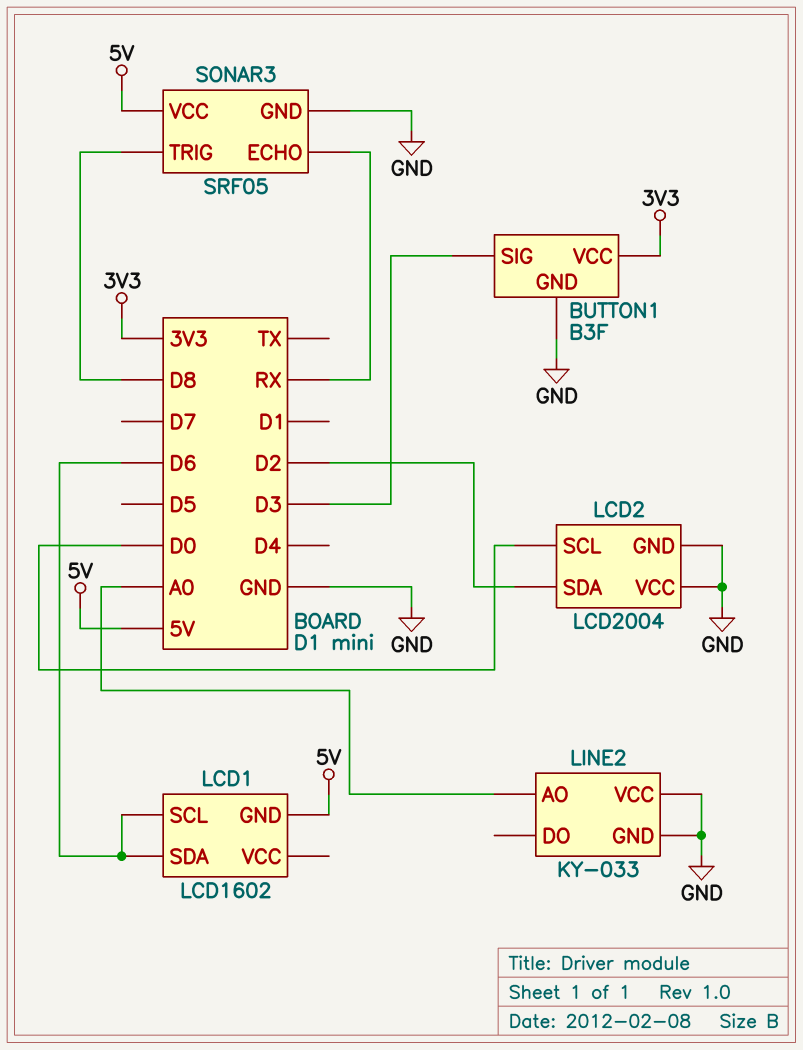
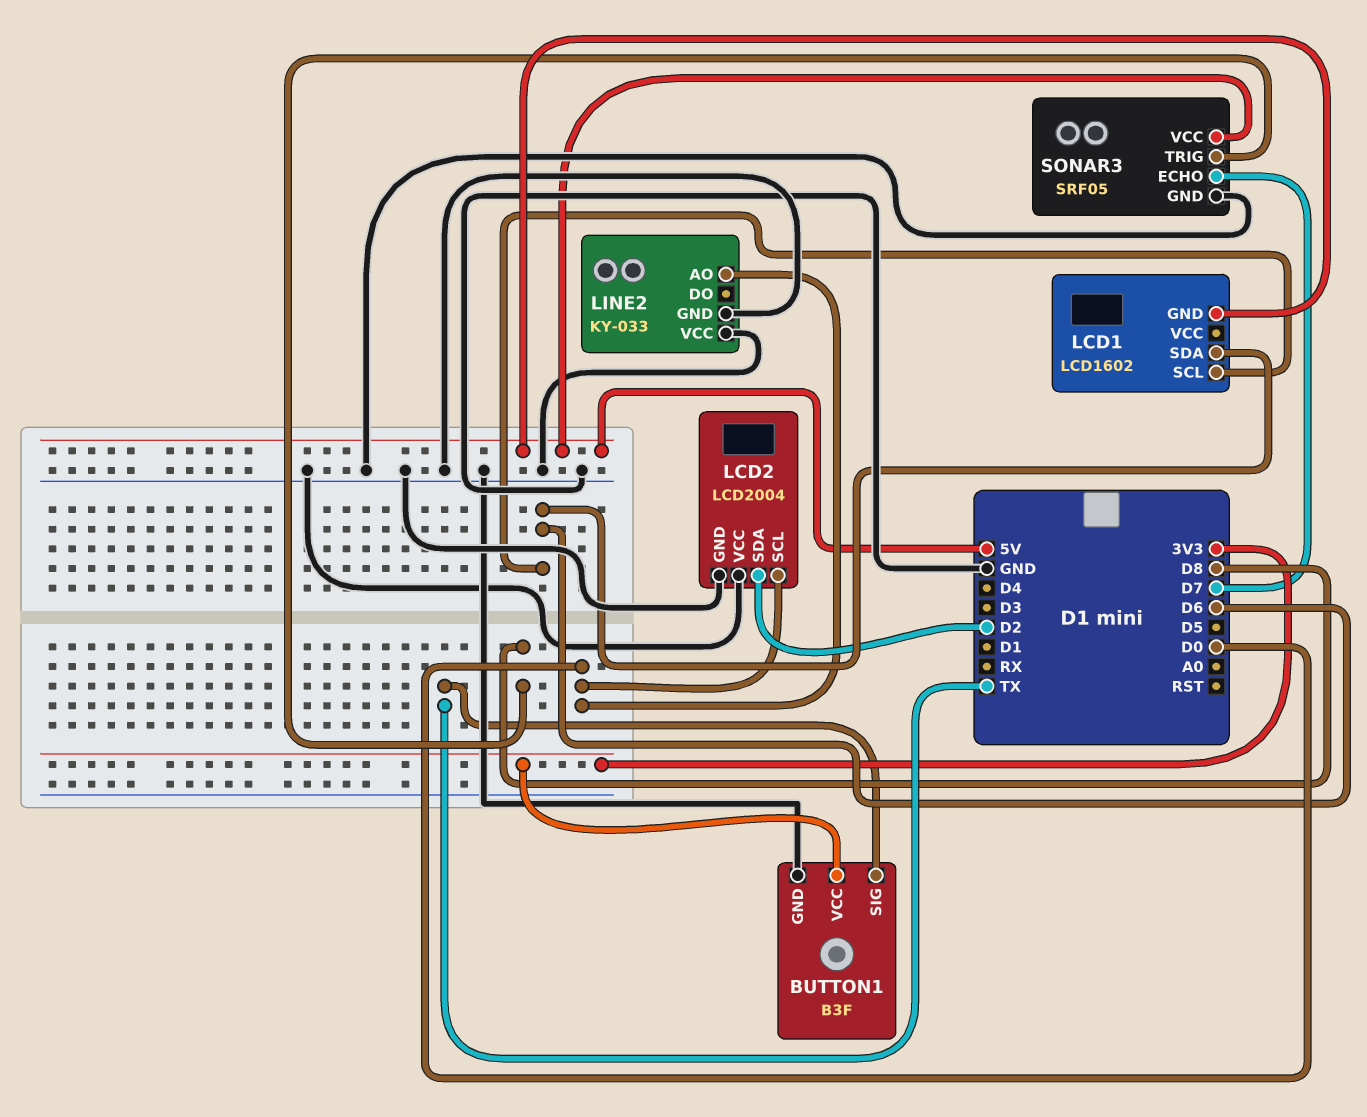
BUTTON1 pin SIG: D3 -> TX
LINE2 pin AO: A0 -> D0
SONAR3 pin ECHO: RX -> D7

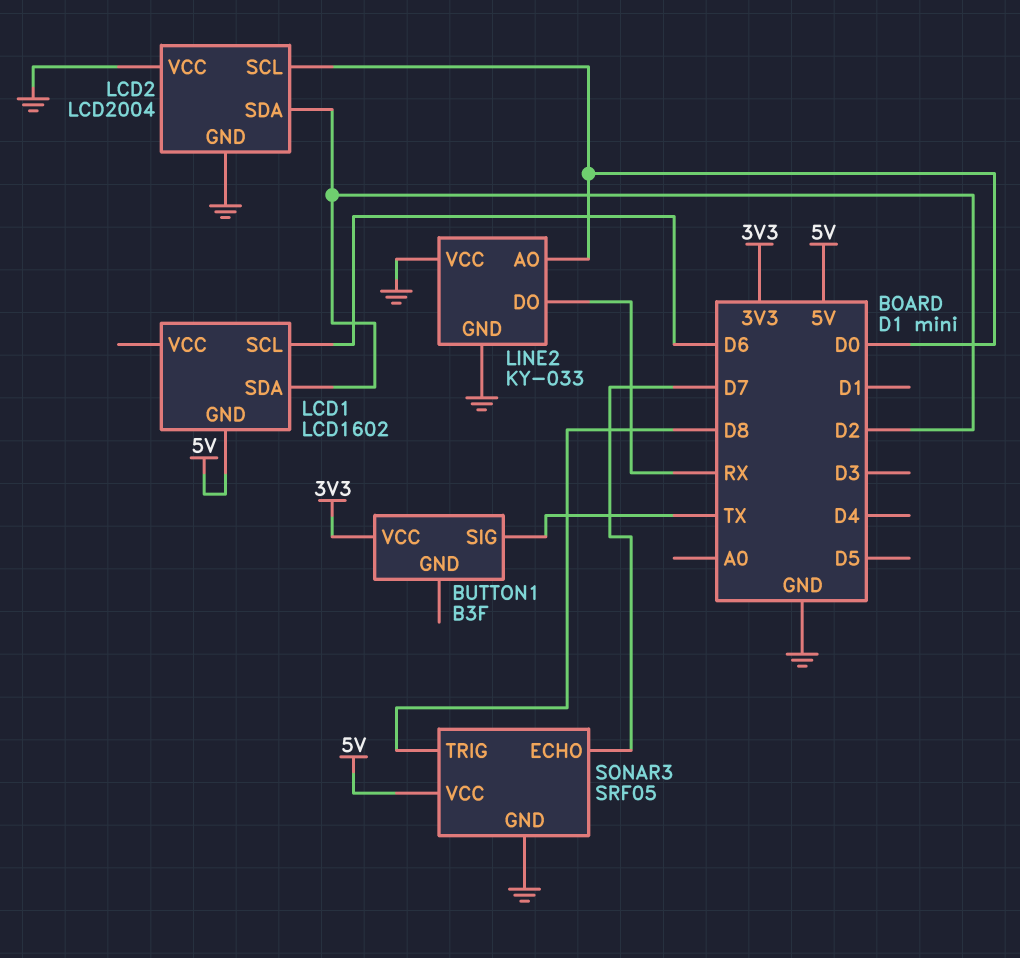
BUTTON1 pin GND: GND -> none
LCD1 pin SDA: D6 -> D2
LINE2 pin DO: none -> RX

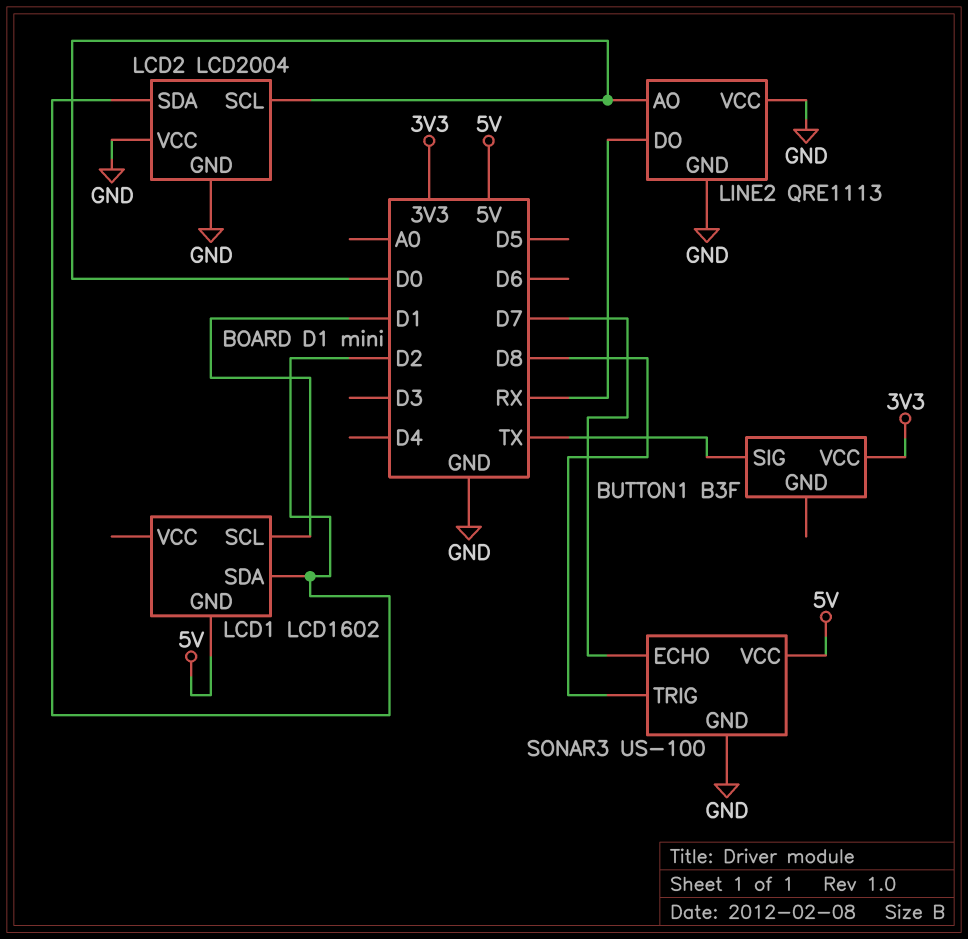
LCD1 pin SCL: D6 -> D1
LINE2: KY-033 -> QRE1113
SONAR3: SRF05 -> US-100

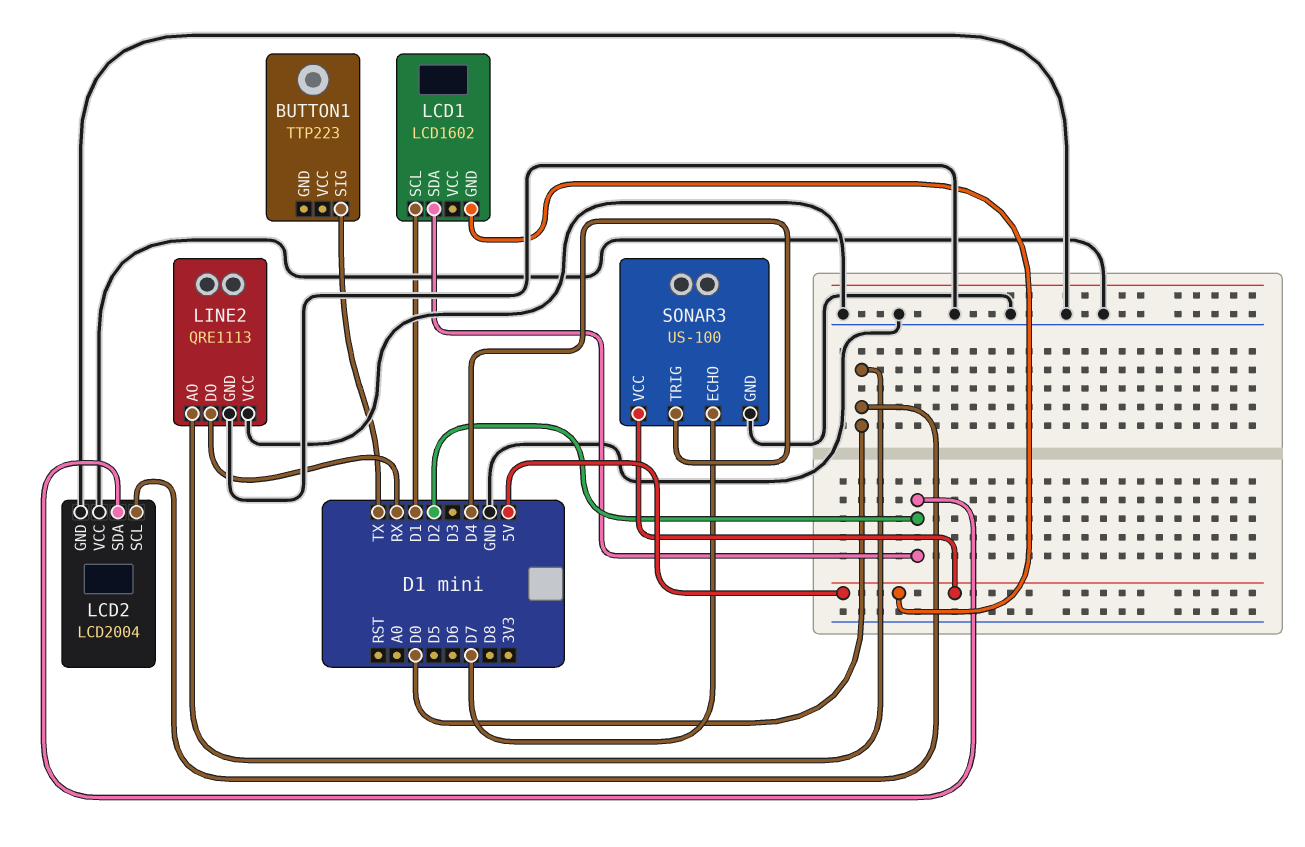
BUTTON1: B3F -> TTP223
BUTTON1 pin VCC: 3V3 -> none
SONAR3 pin TRIG: D8 -> D4

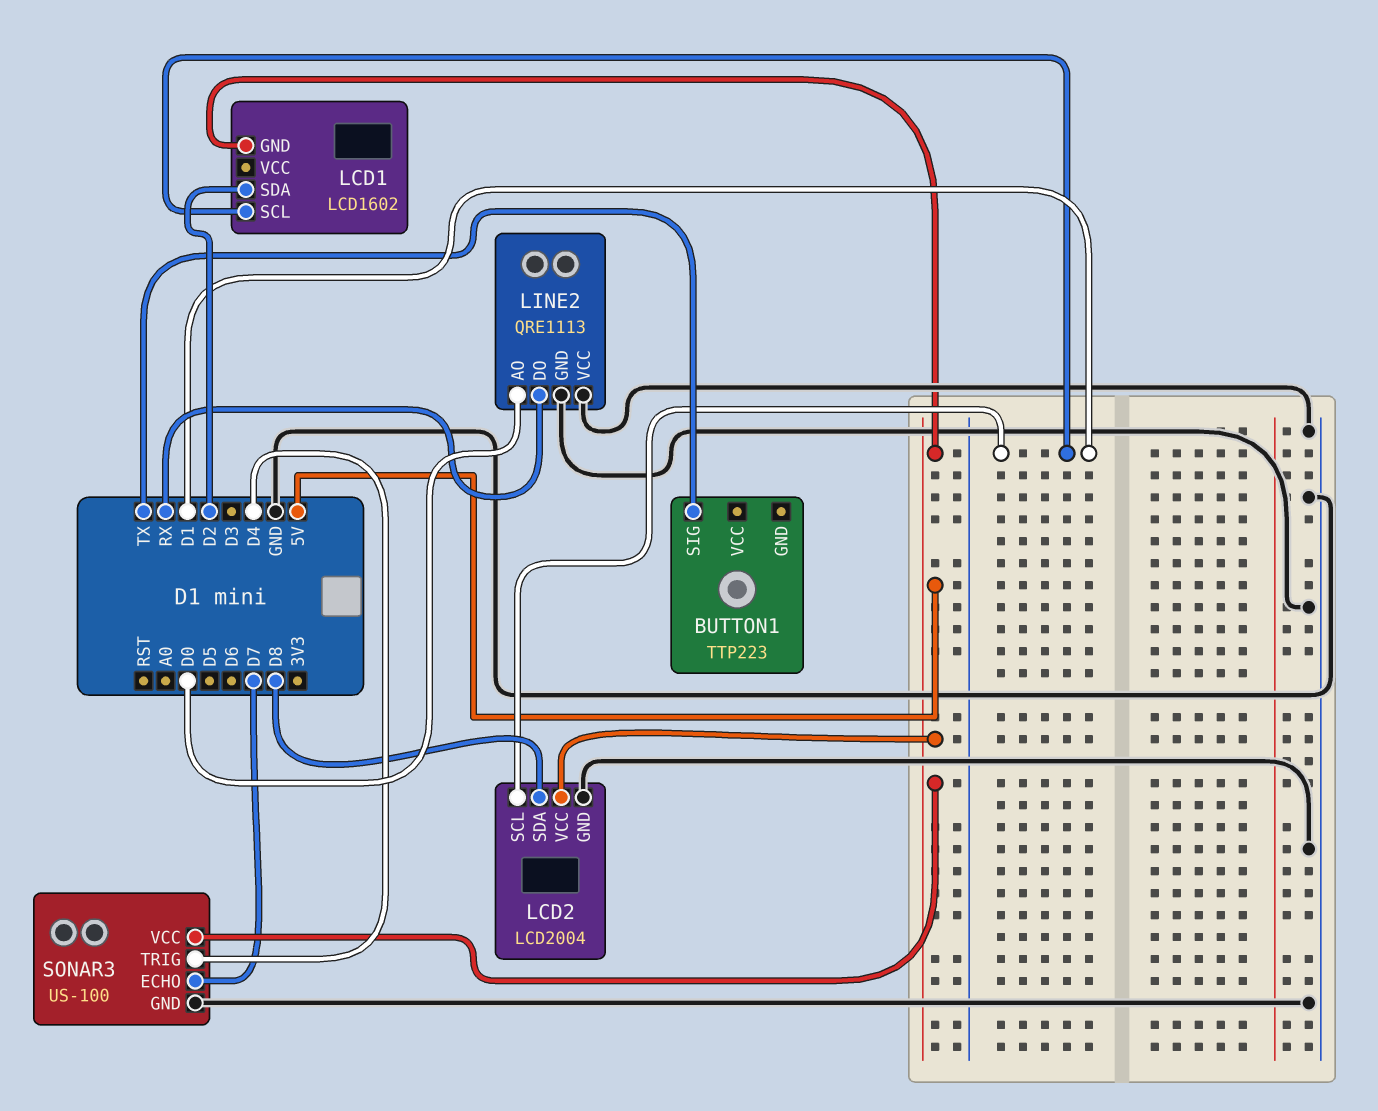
LCD2 pin SCL: D0 -> D1
LCD2 pin SDA: D2 -> D8
LCD2 pin VCC: GND -> 5V

